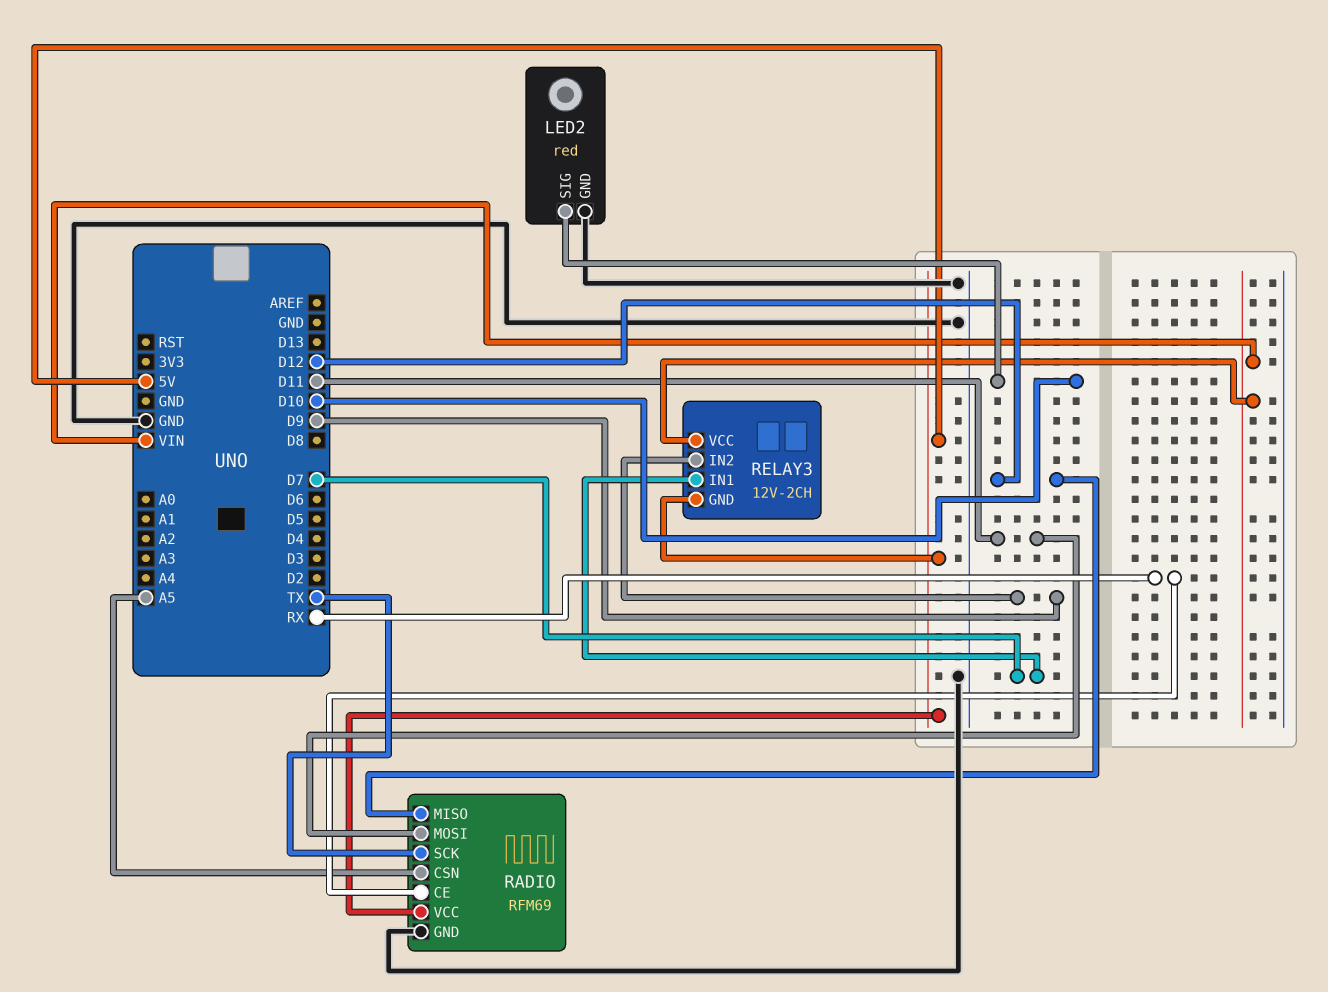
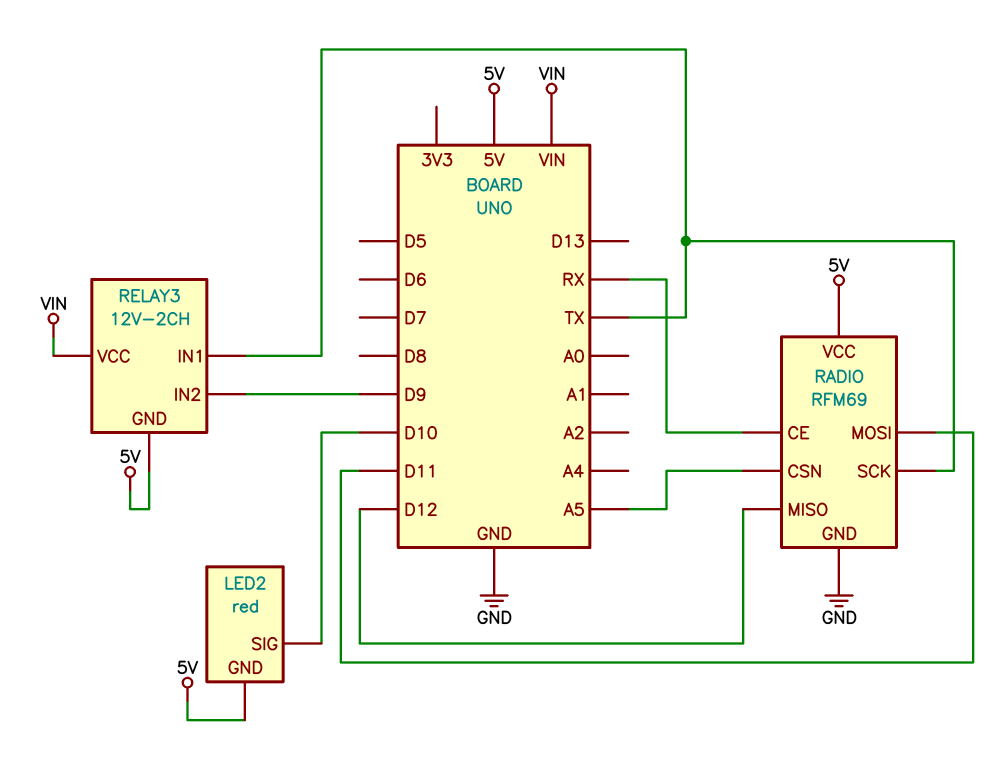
LED2 pin GND: GND -> 5V
RELAY3 pin IN1: D7 -> TX

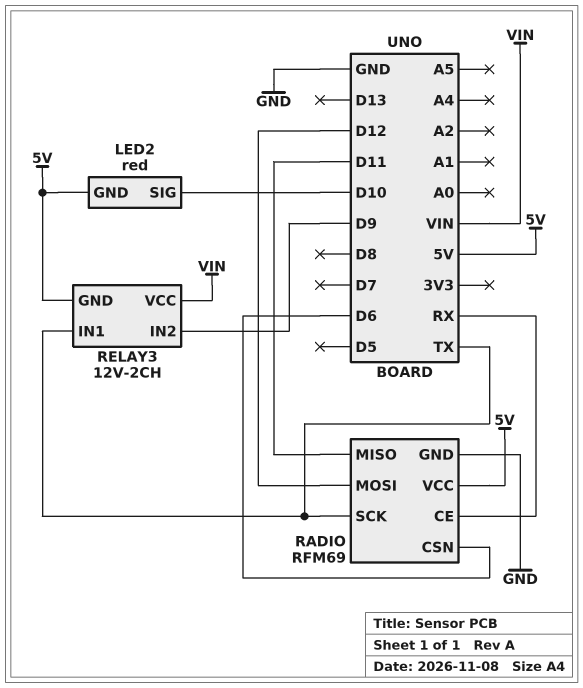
RADIO pin CSN: A5 -> D6
RADIO pin MISO: D12 -> D11
RADIO pin MOSI: D11 -> D12

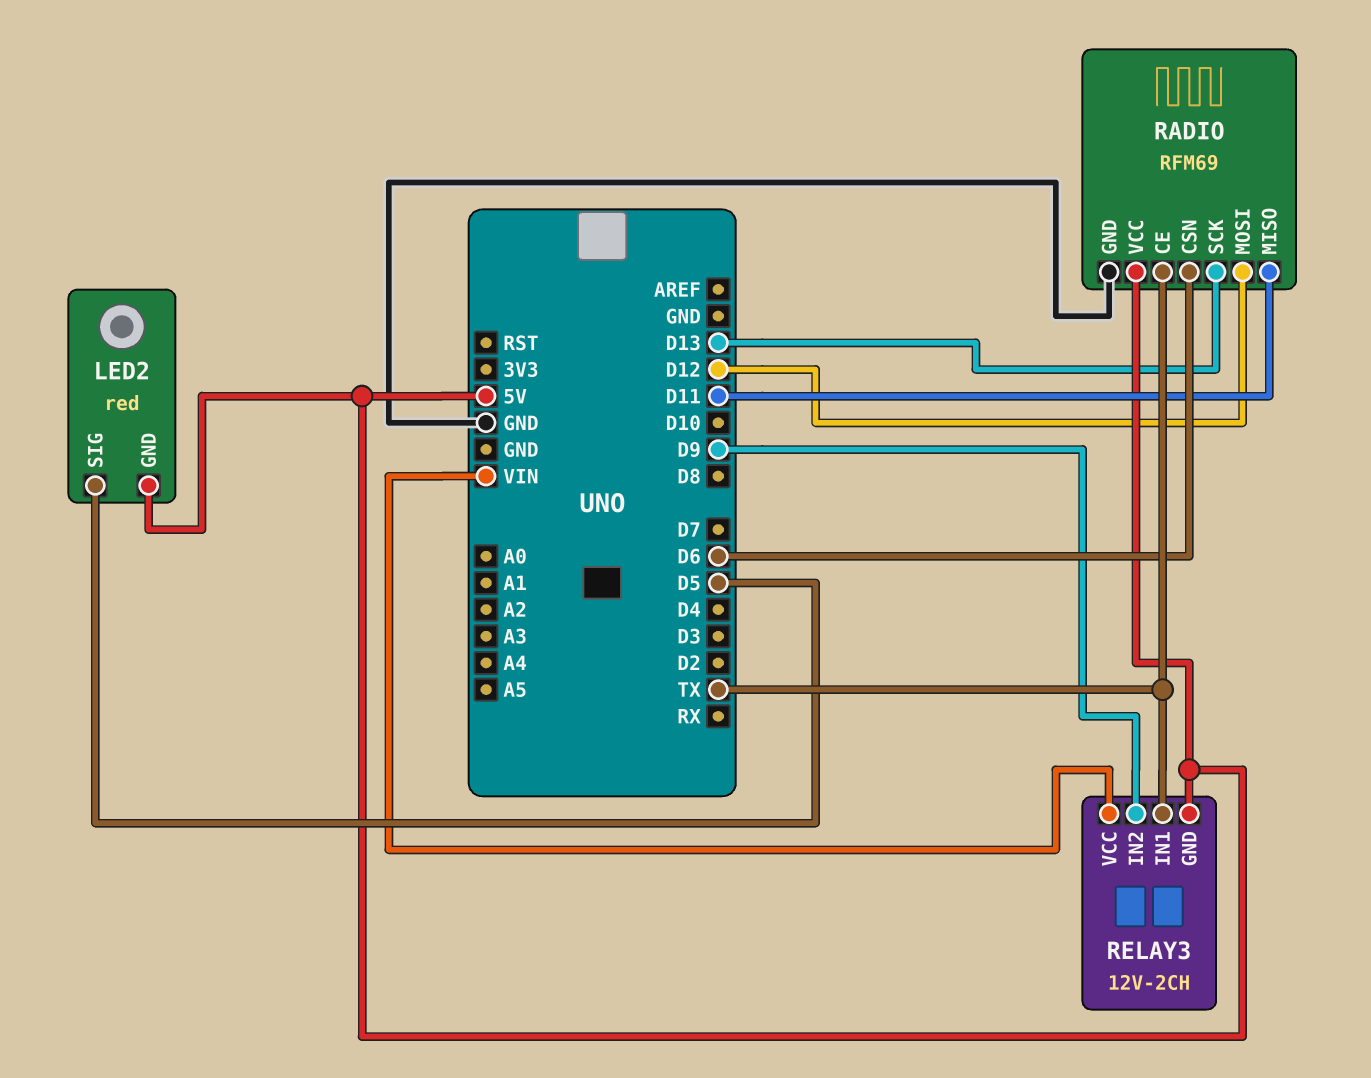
LED2 pin SIG: D10 -> D5
RADIO pin CE: RX -> TX
RADIO pin SCK: TX -> D13

